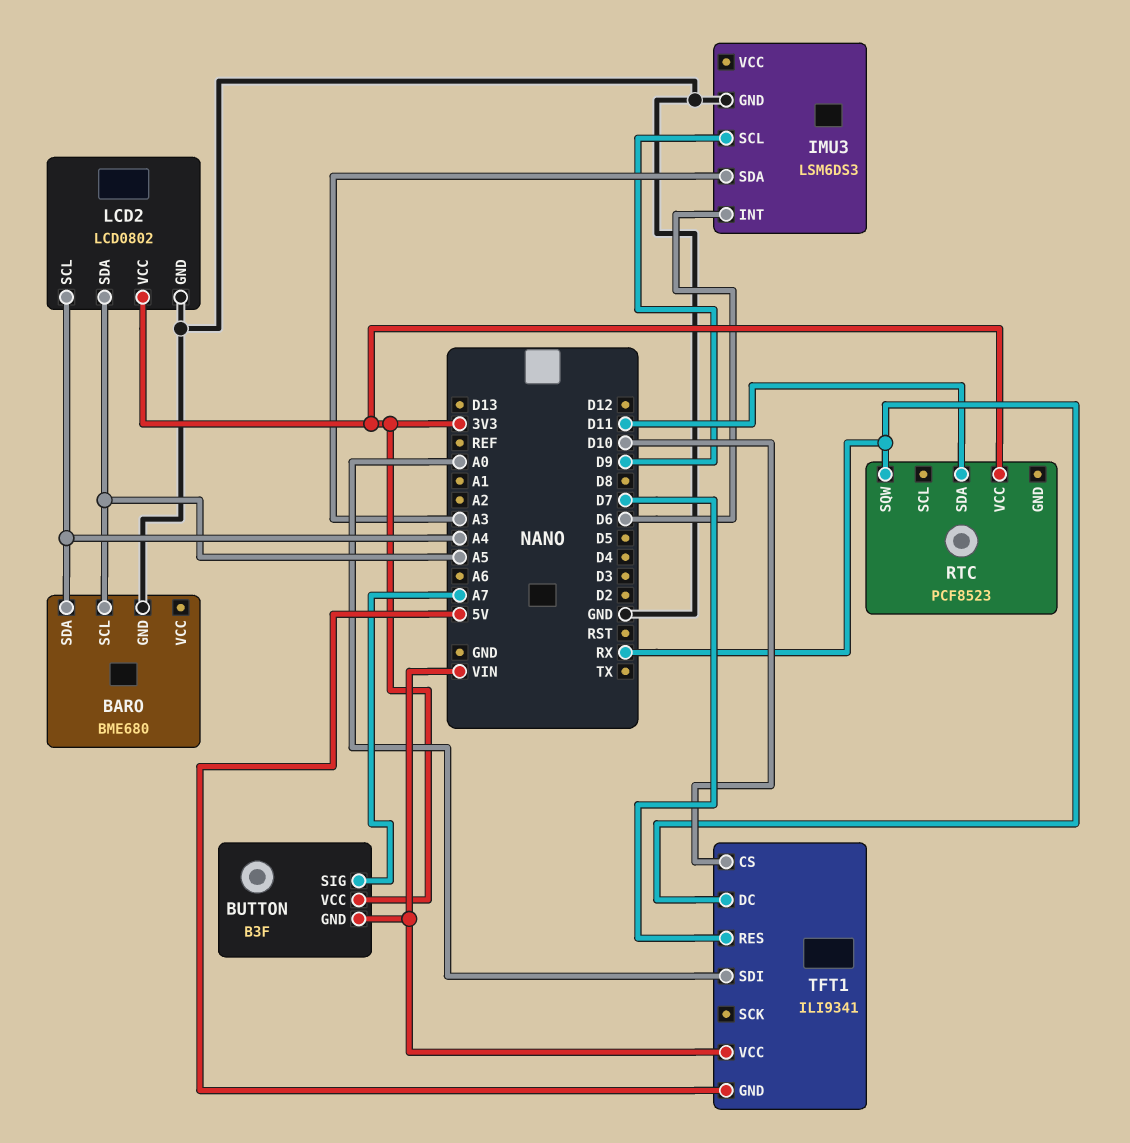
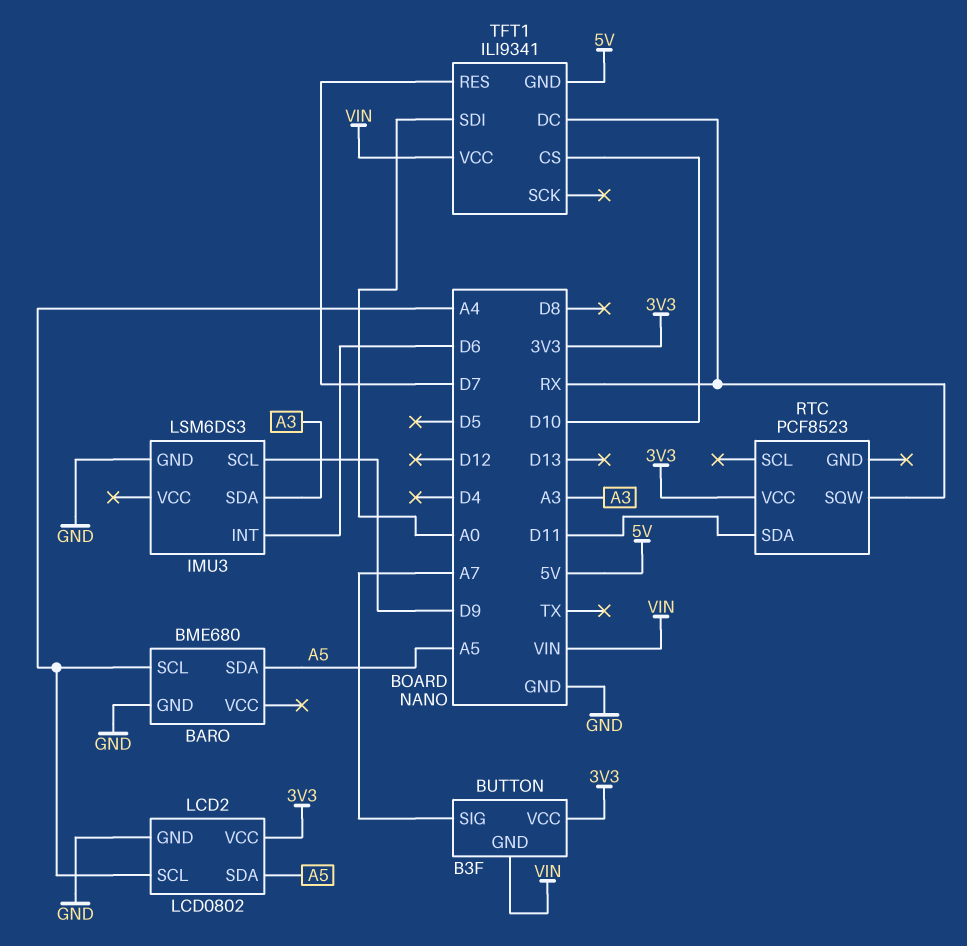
BARO pin SCL: A5 -> A4
BARO pin SDA: A4 -> A5

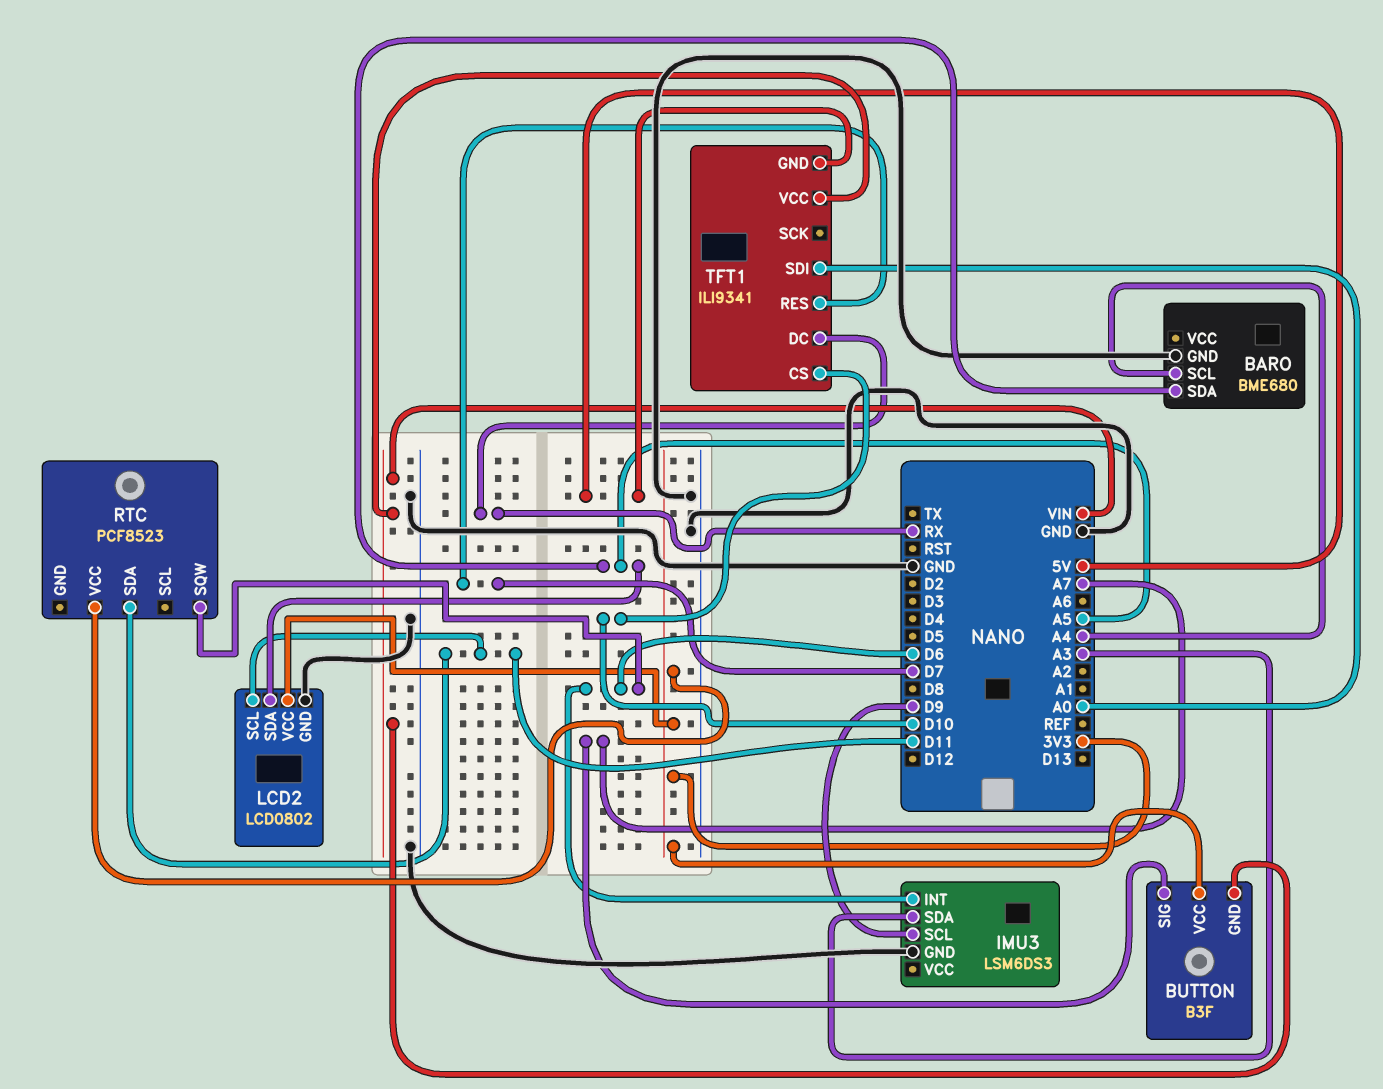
LCD2 pin SCL: A4 -> D11
RTC pin SQW: RX -> D6

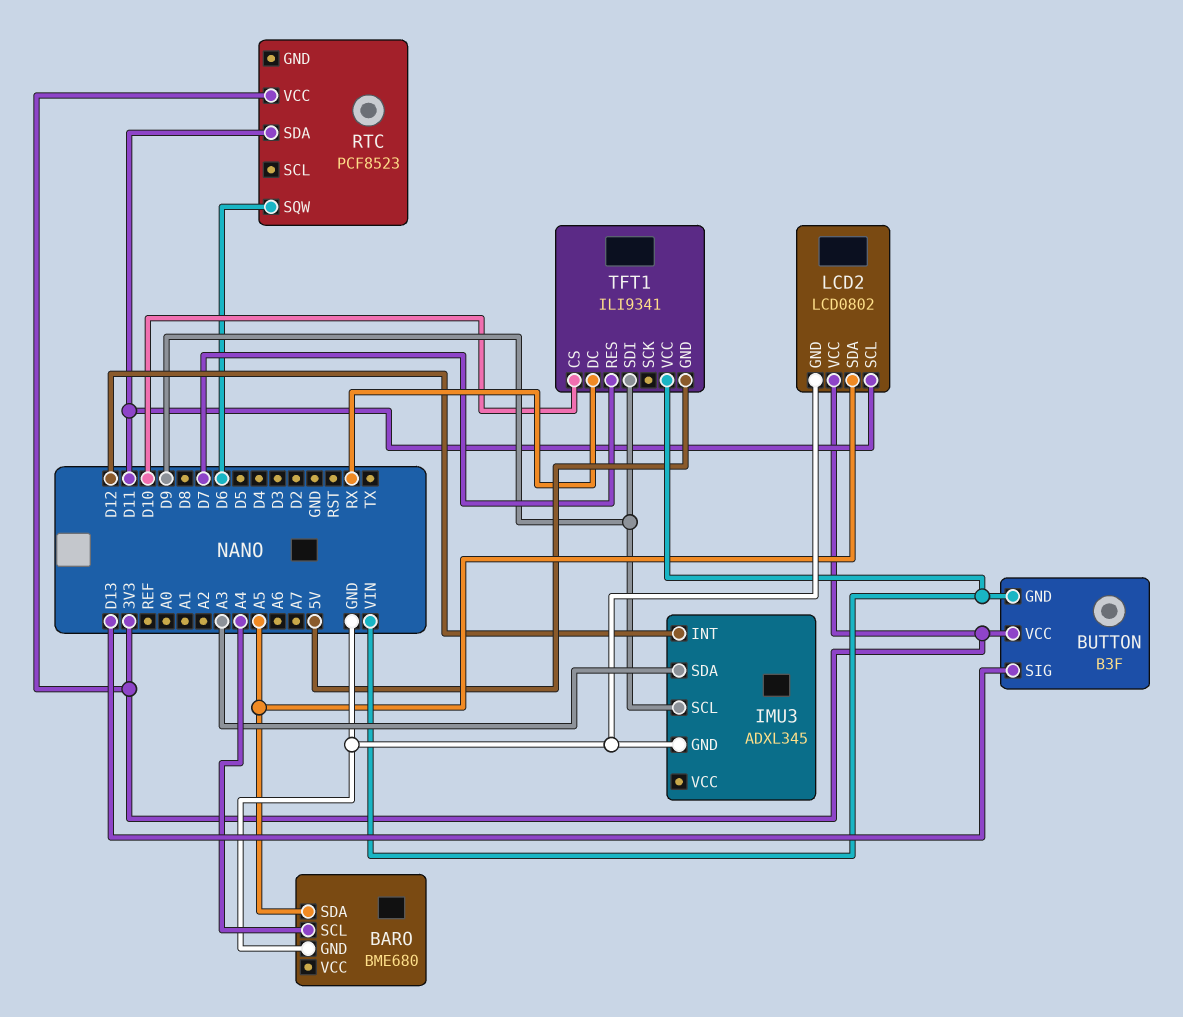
BUTTON pin SIG: A7 -> D13
IMU3: LSM6DS3 -> ADXL345
IMU3 pin INT: D6 -> D12
TFT1 pin SDI: A0 -> D9

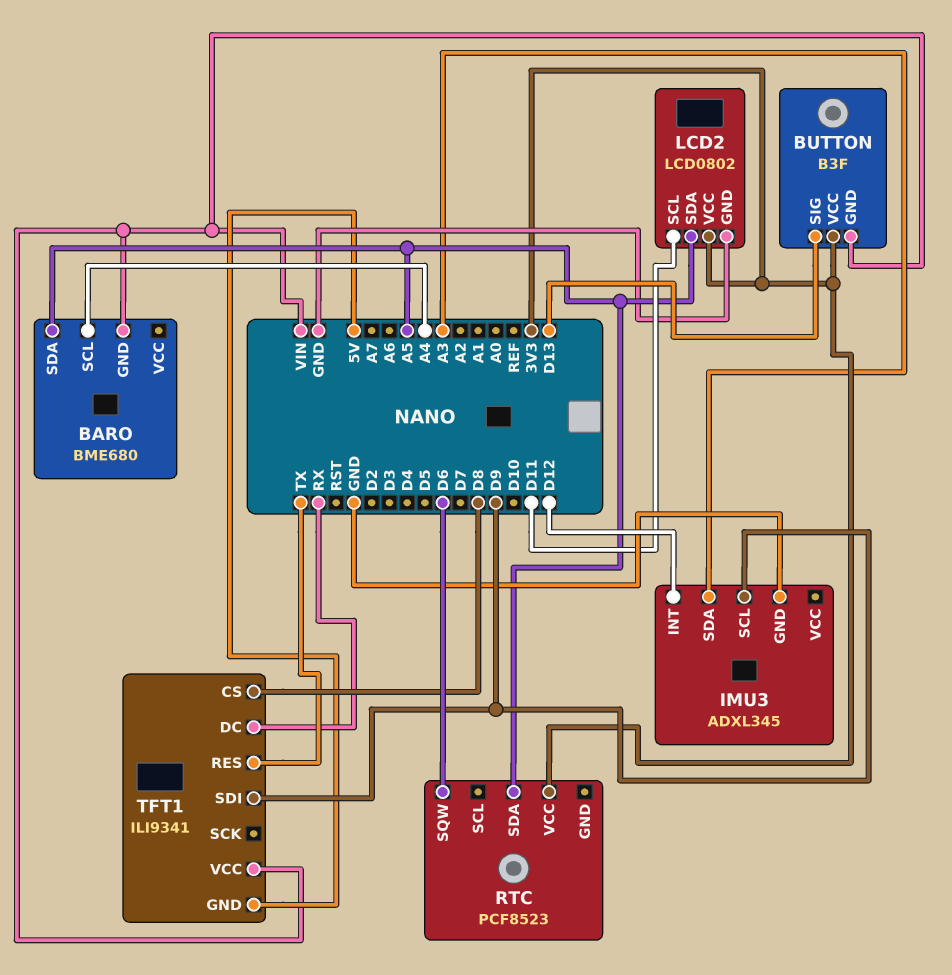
BARO pin GND: GND -> VIN
RTC pin SDA: D11 -> A5
TFT1 pin CS: D10 -> D8
TFT1 pin RES: D7 -> TX

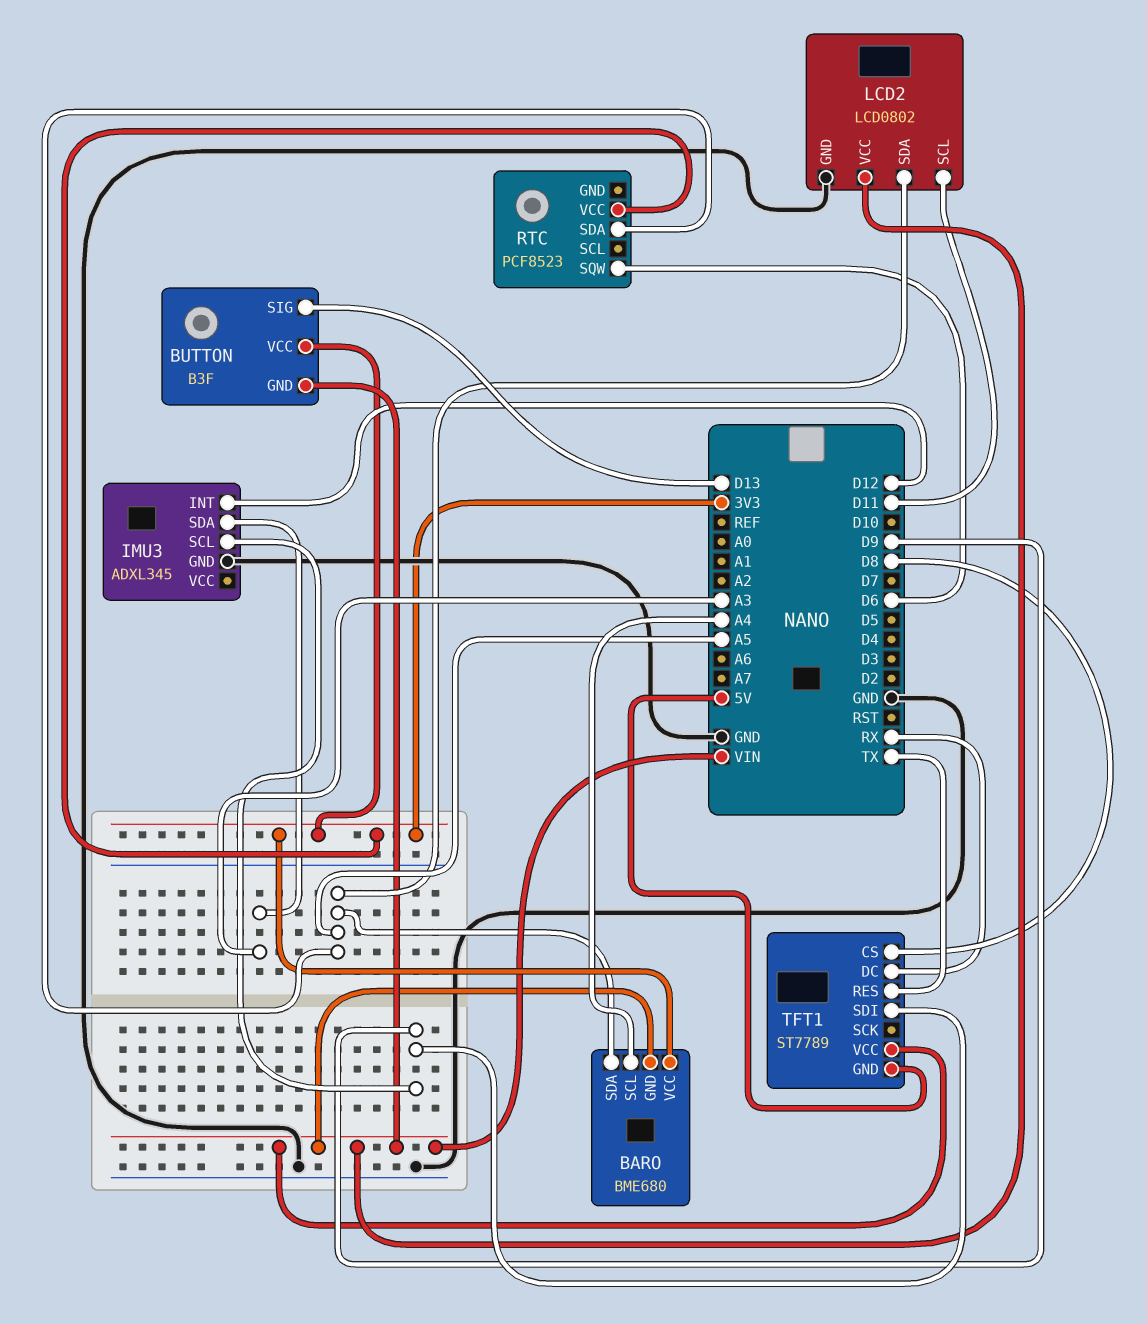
BARO pin VCC: none -> 3V3
LCD2 pin VCC: 3V3 -> VIN
TFT1: ILI9341 -> ST7789

